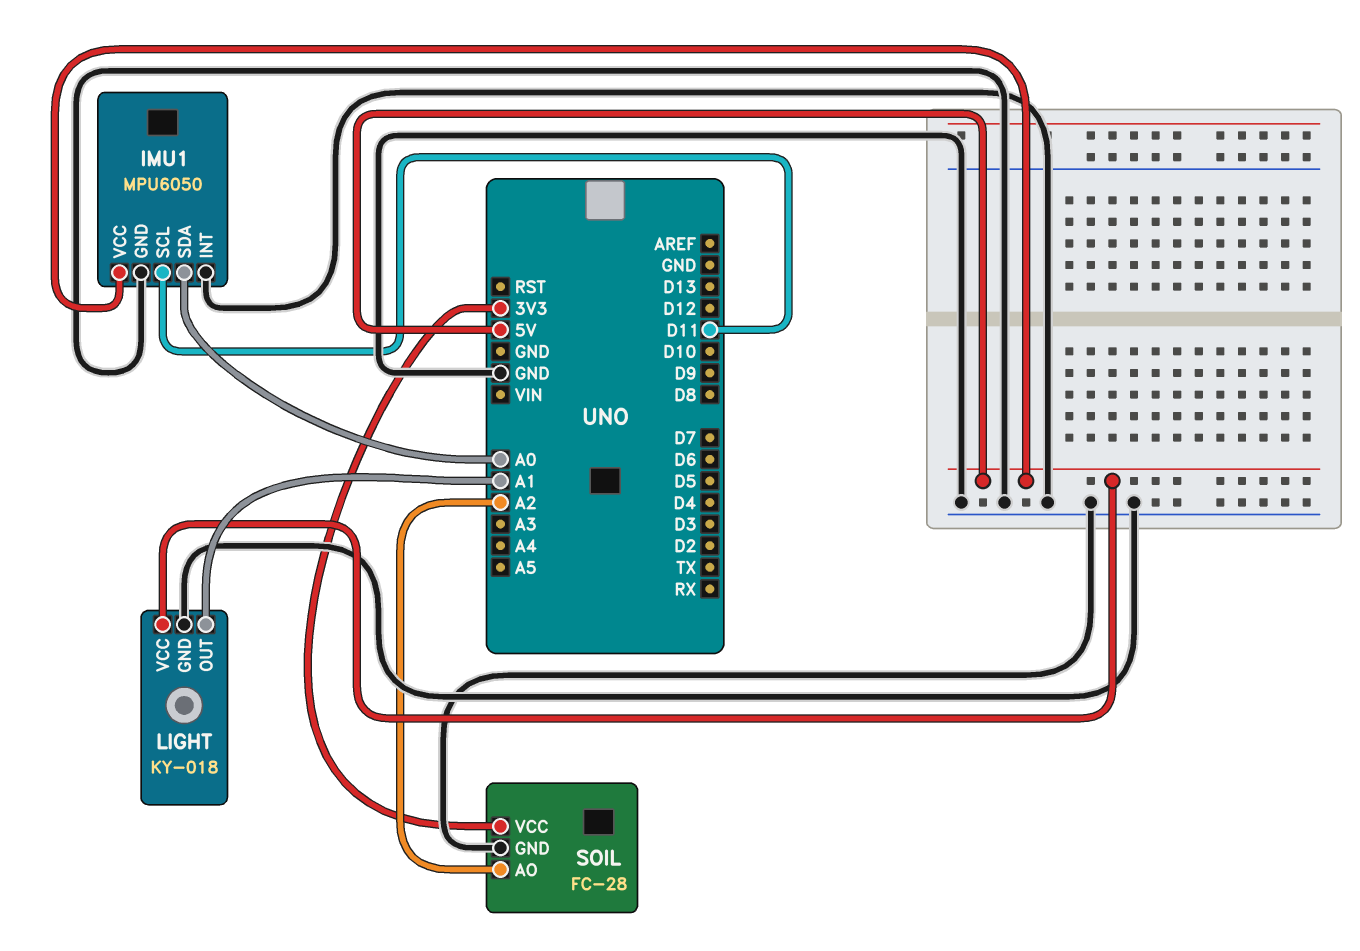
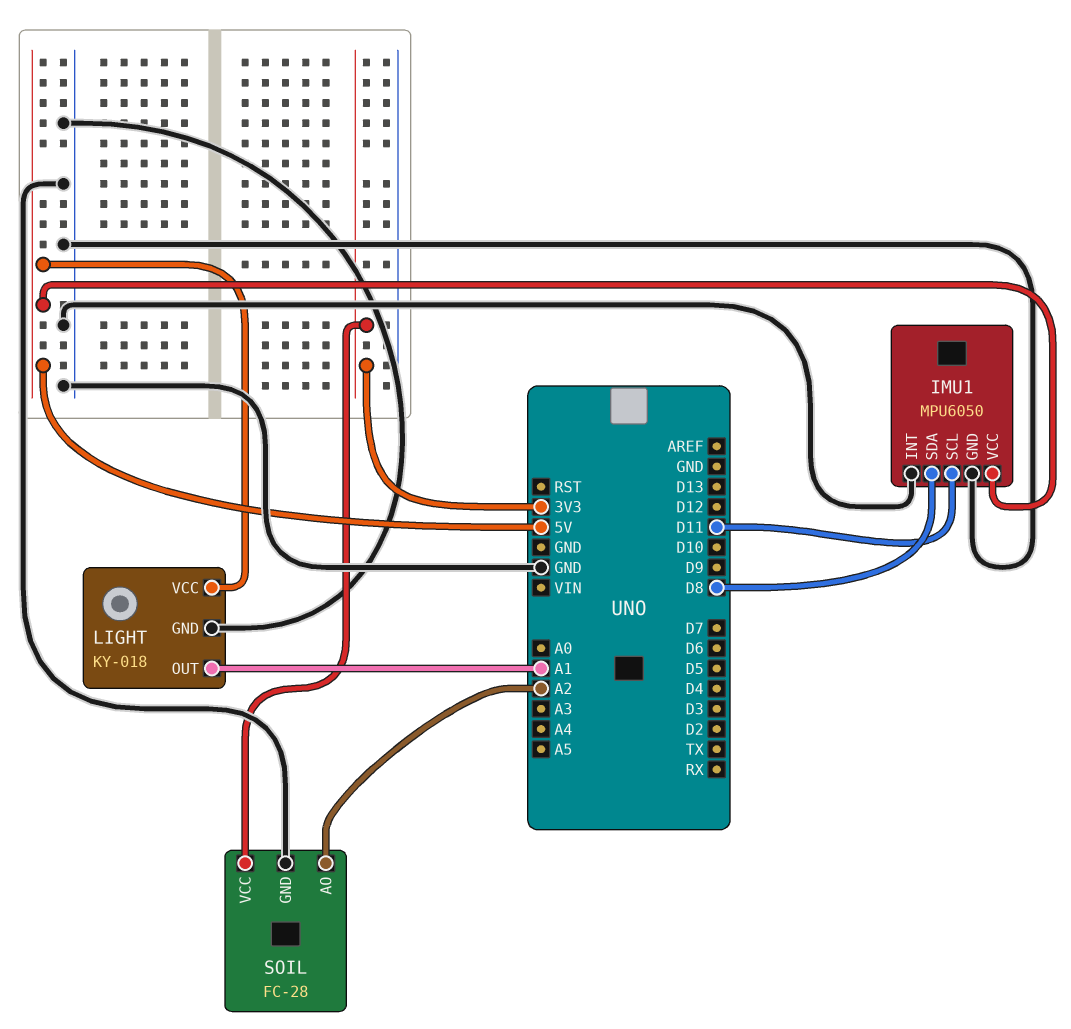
IMU1 pin SDA: A0 -> D8

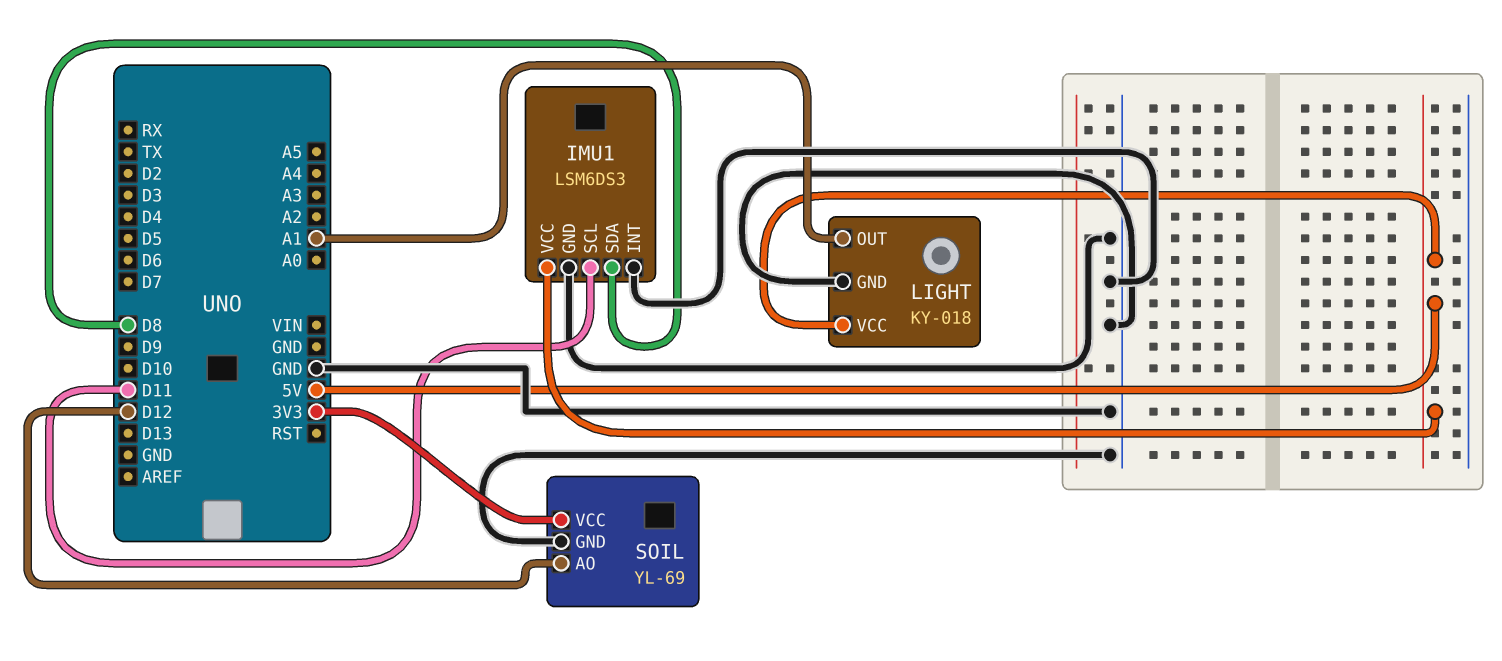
IMU1: MPU6050 -> LSM6DS3
SOIL: FC-28 -> YL-69
SOIL pin AO: A2 -> D12

